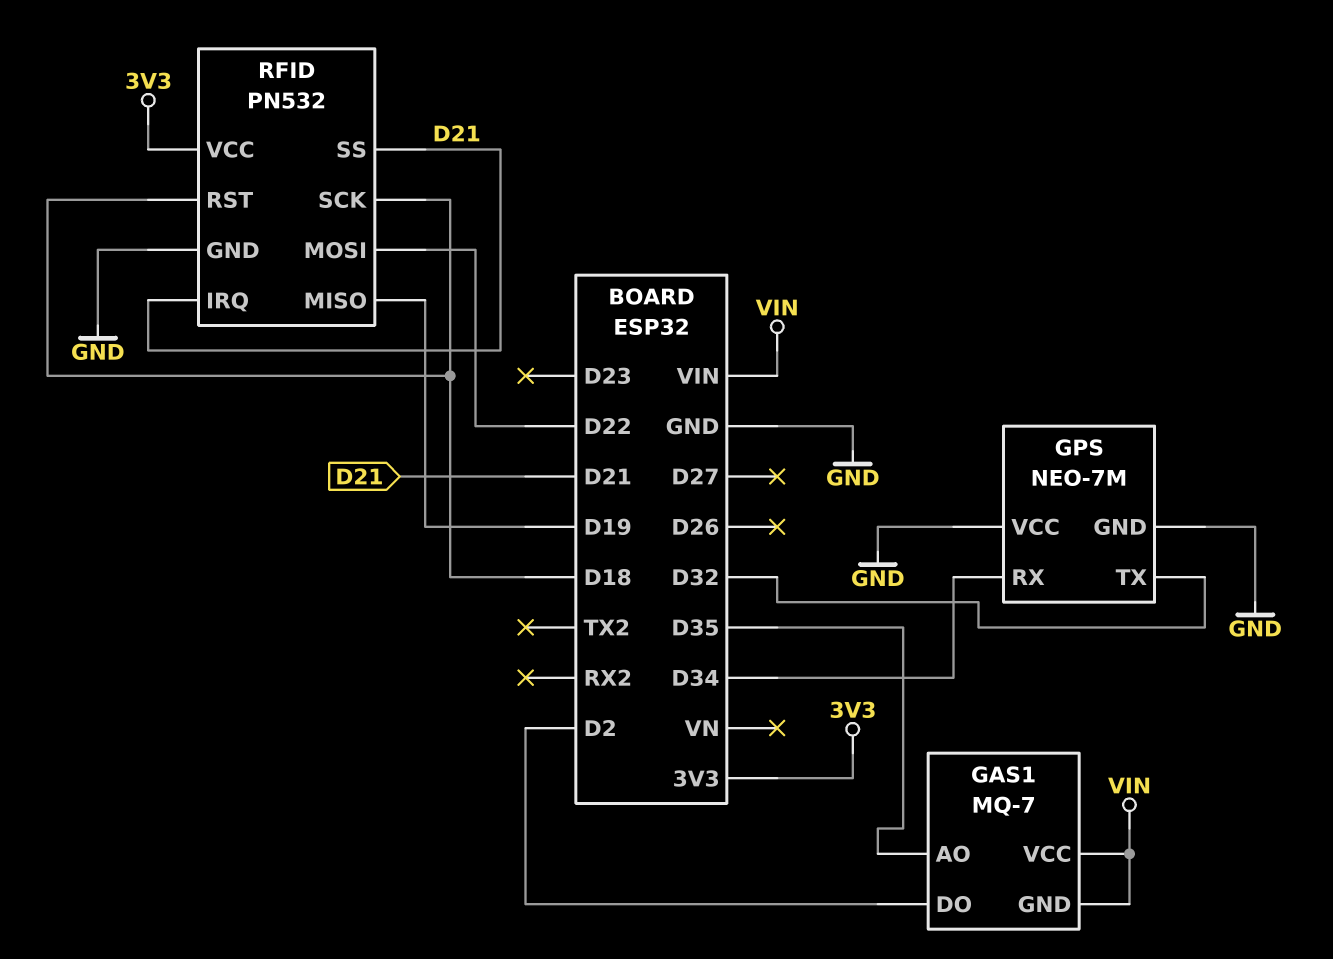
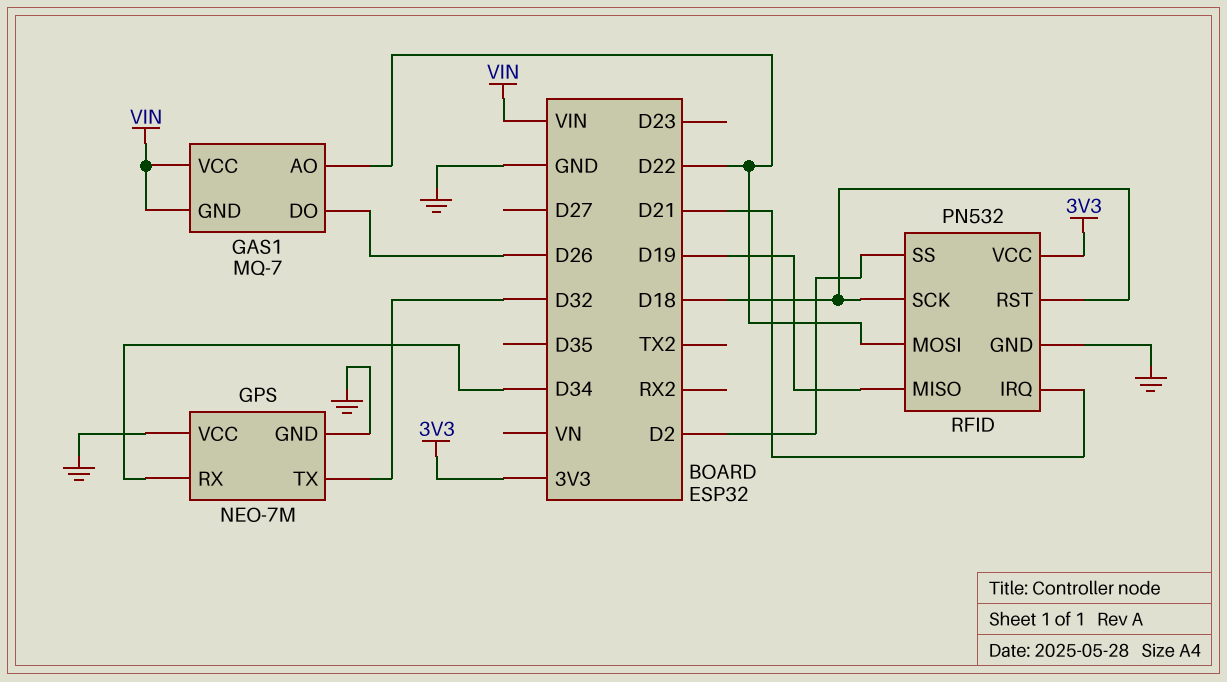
GAS1 pin AO: D35 -> D22
GAS1 pin DO: D2 -> D26
RFID pin SS: D21 -> D2

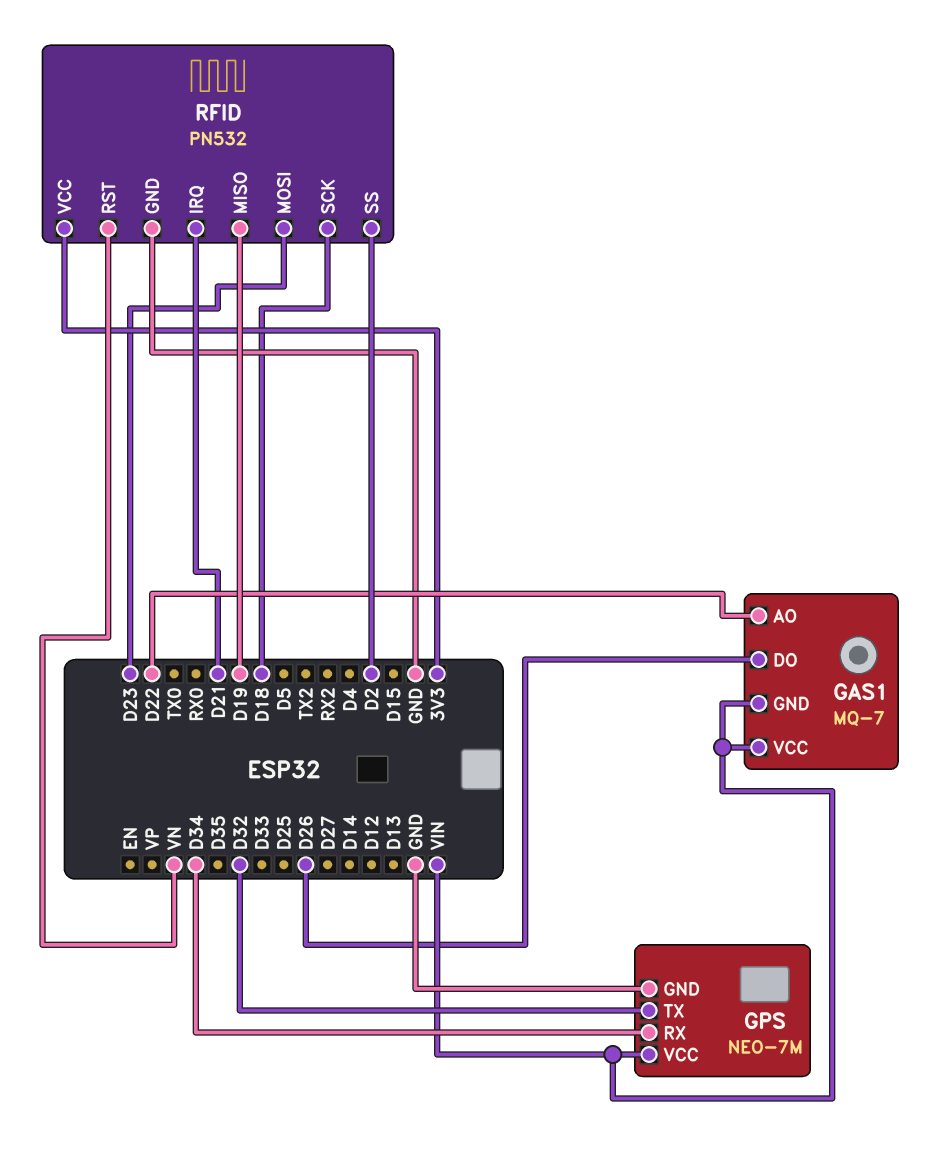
GPS pin VCC: GND -> VIN
RFID pin MOSI: D22 -> D23
RFID pin RST: D18 -> VN

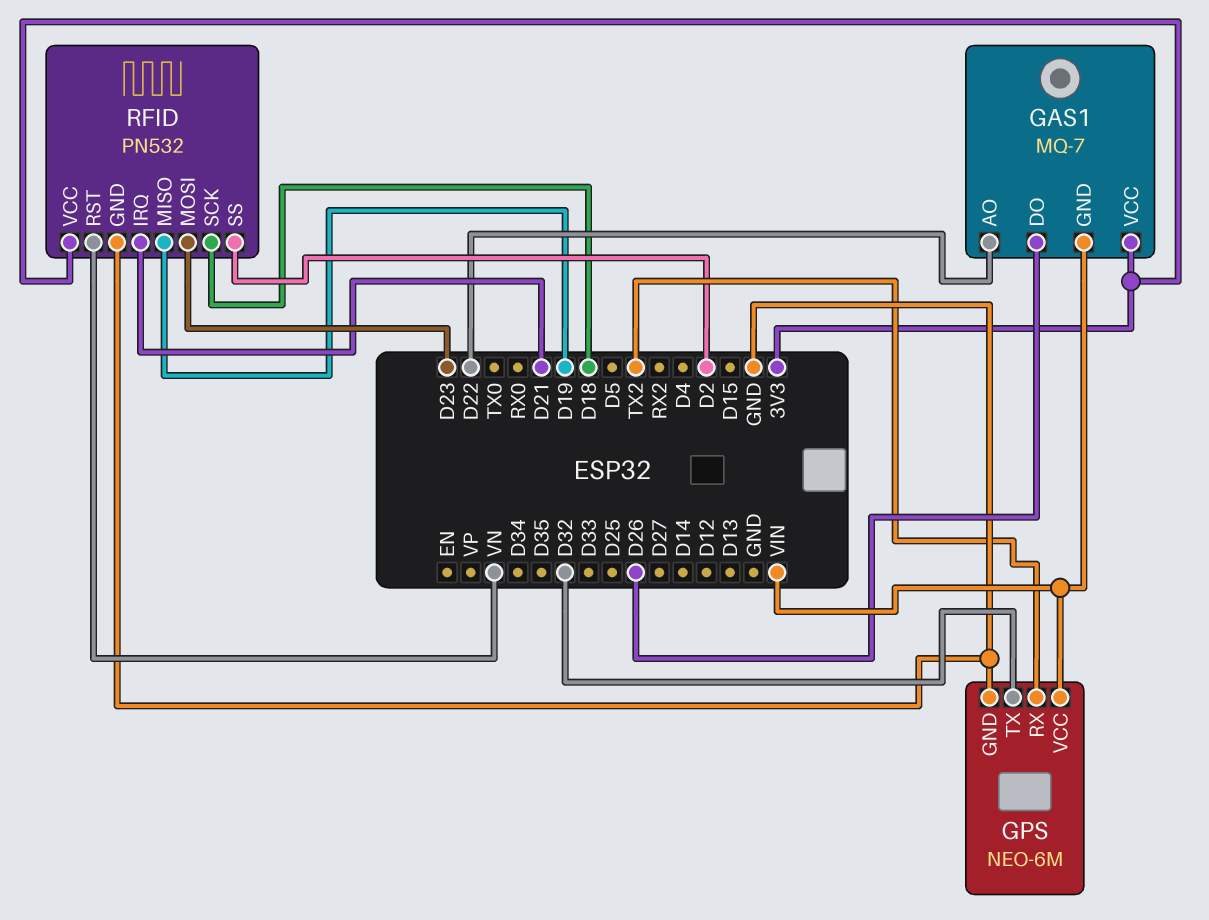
GAS1 pin VCC: VIN -> 3V3
GPS: NEO-7M -> NEO-6M
GPS pin RX: D34 -> TX2

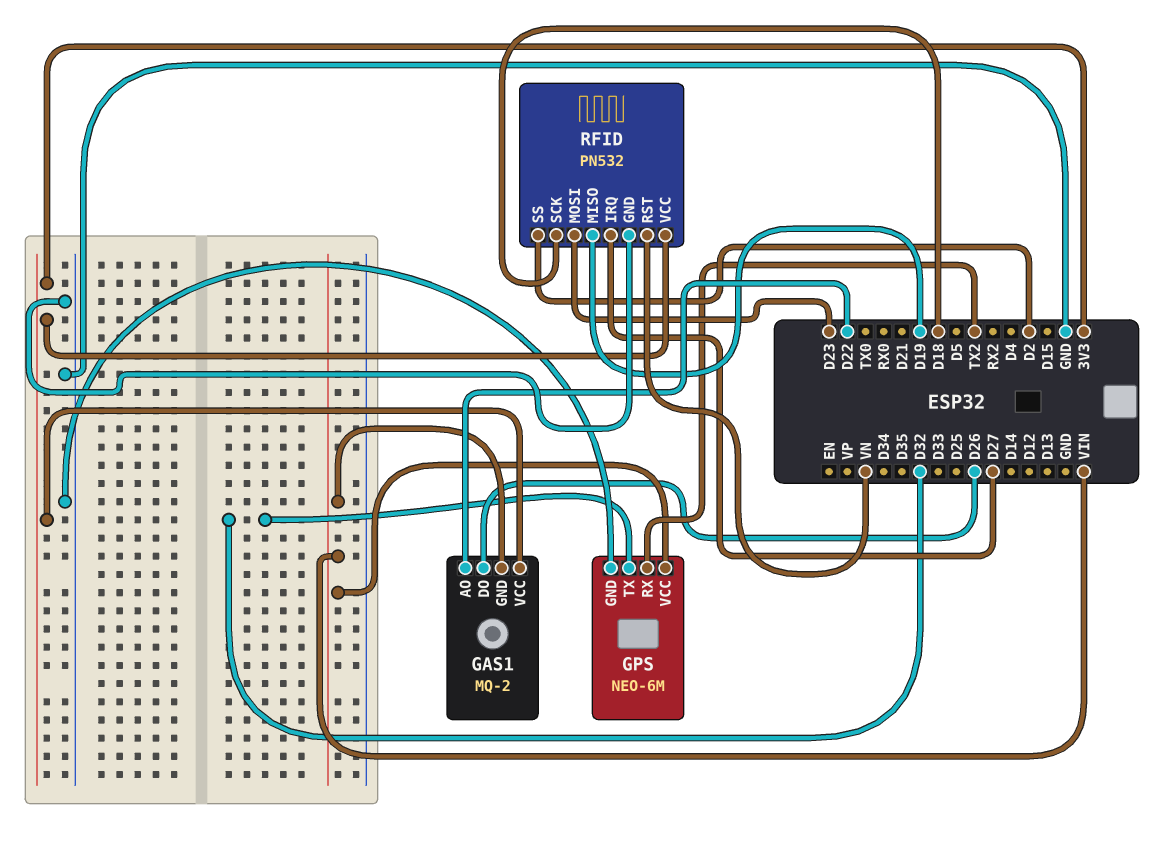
GAS1: MQ-7 -> MQ-2
RFID pin IRQ: D21 -> D27

